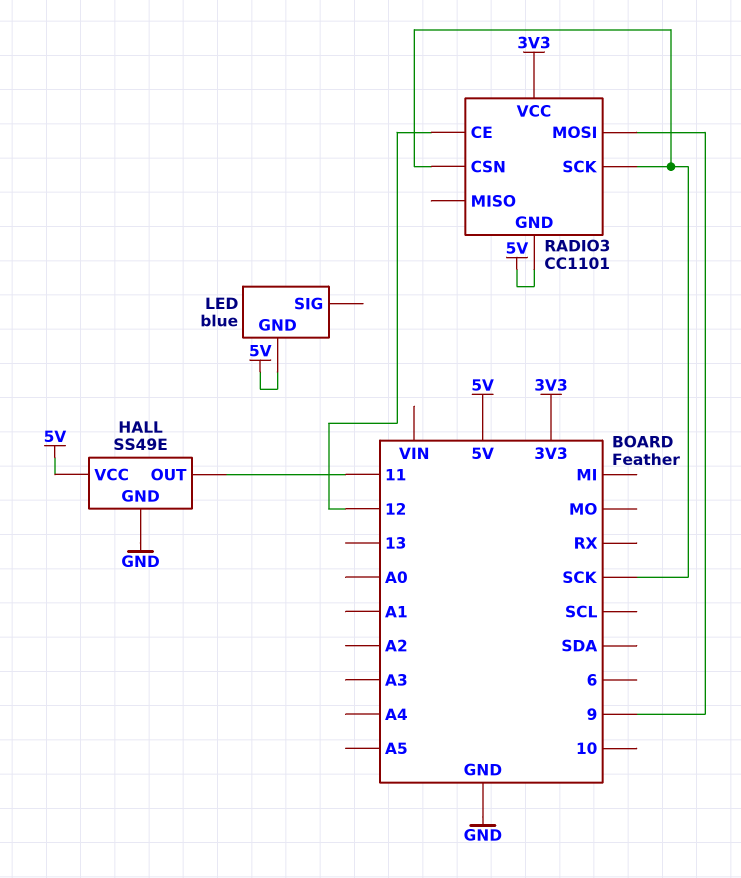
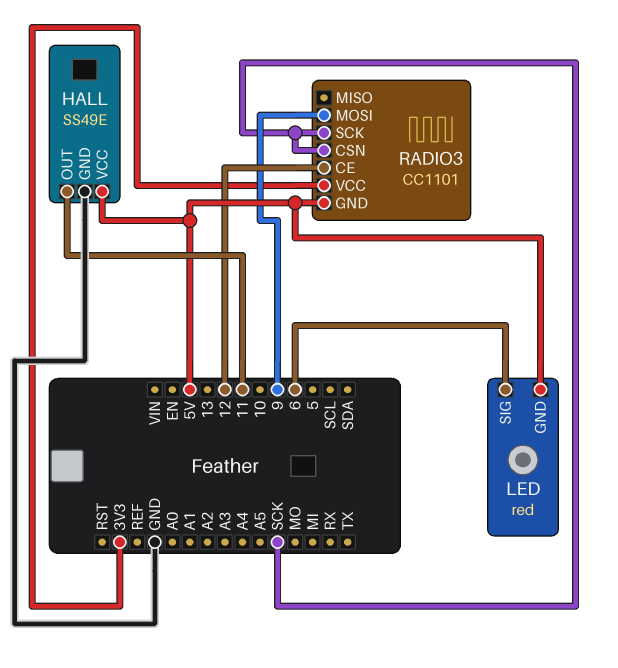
LED: blue -> red
LED pin SIG: none -> 6

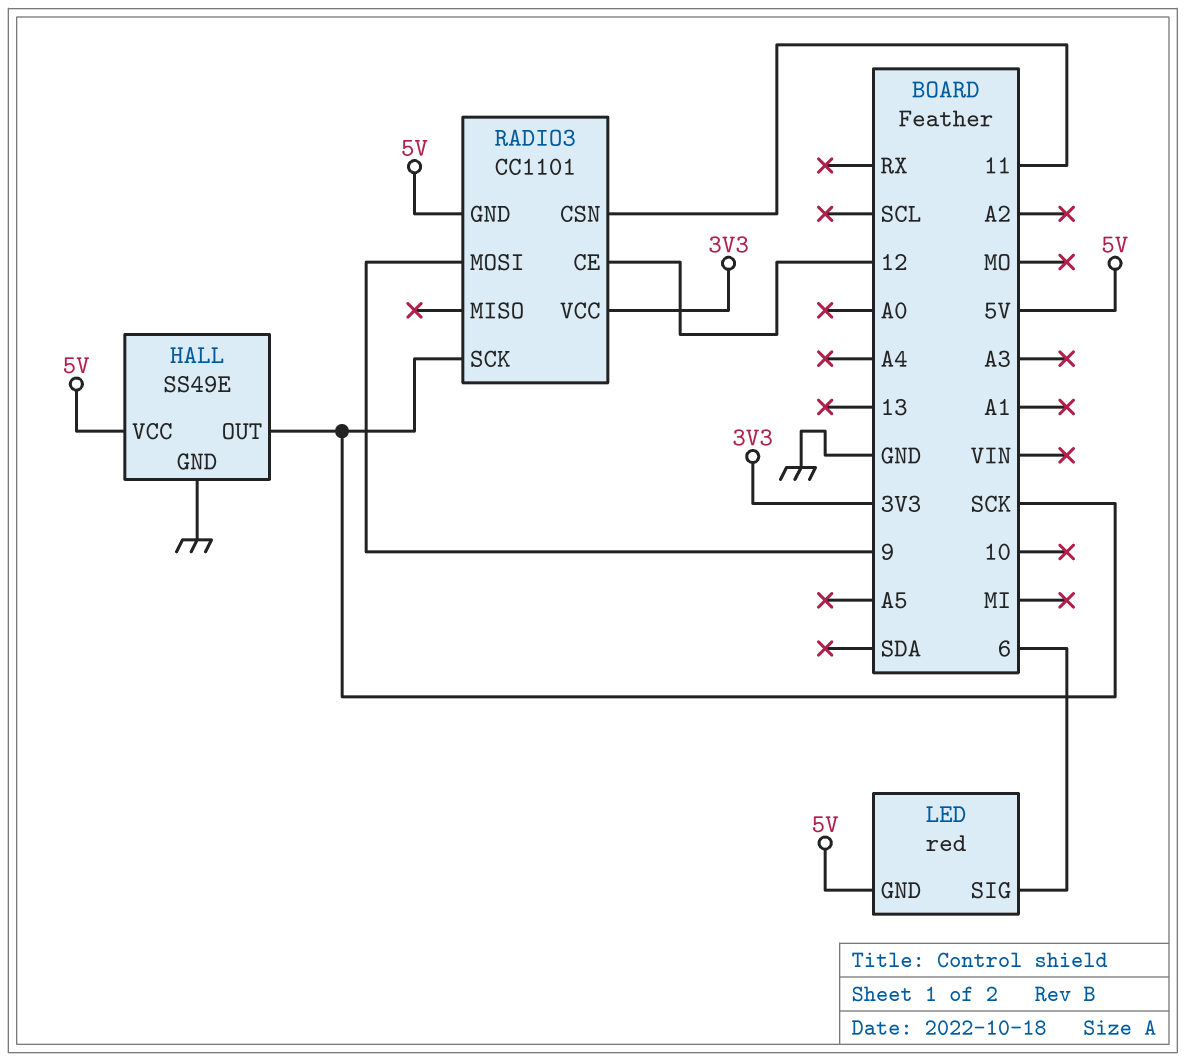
HALL pin OUT: 11 -> SCK
RADIO3 pin CSN: SCK -> 11

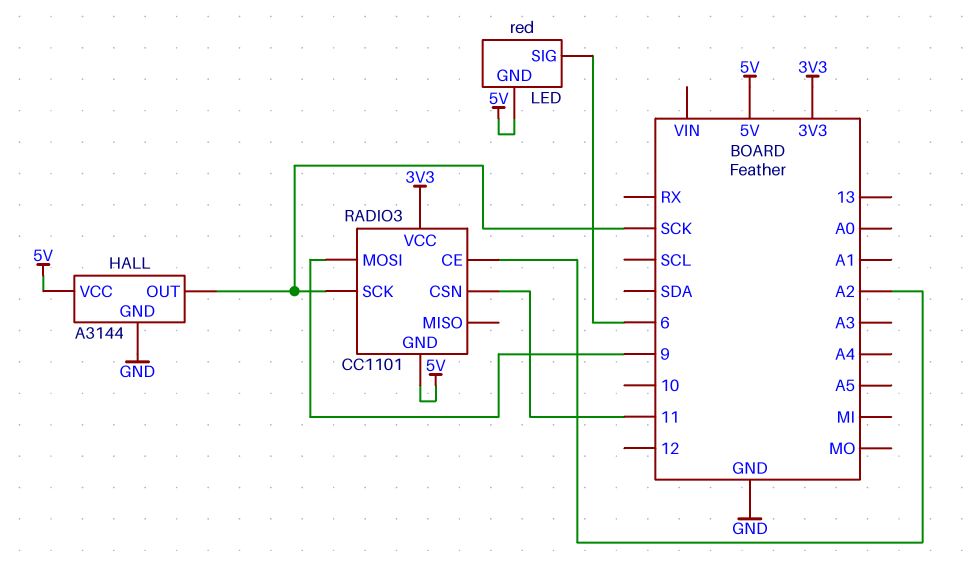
HALL: SS49E -> A3144
RADIO3 pin CE: 12 -> A2

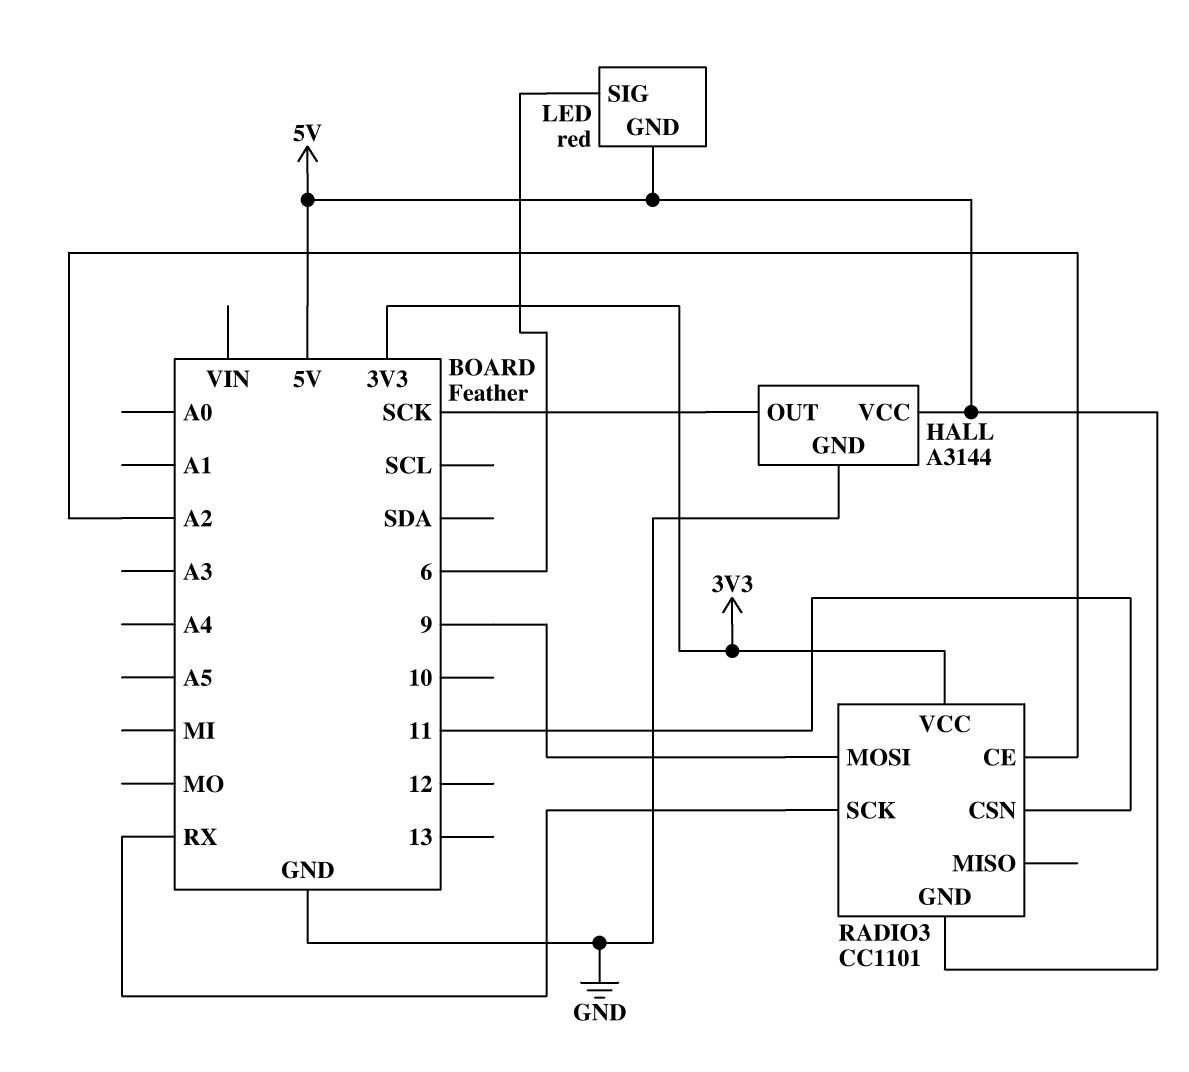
RADIO3 pin SCK: SCK -> RX

